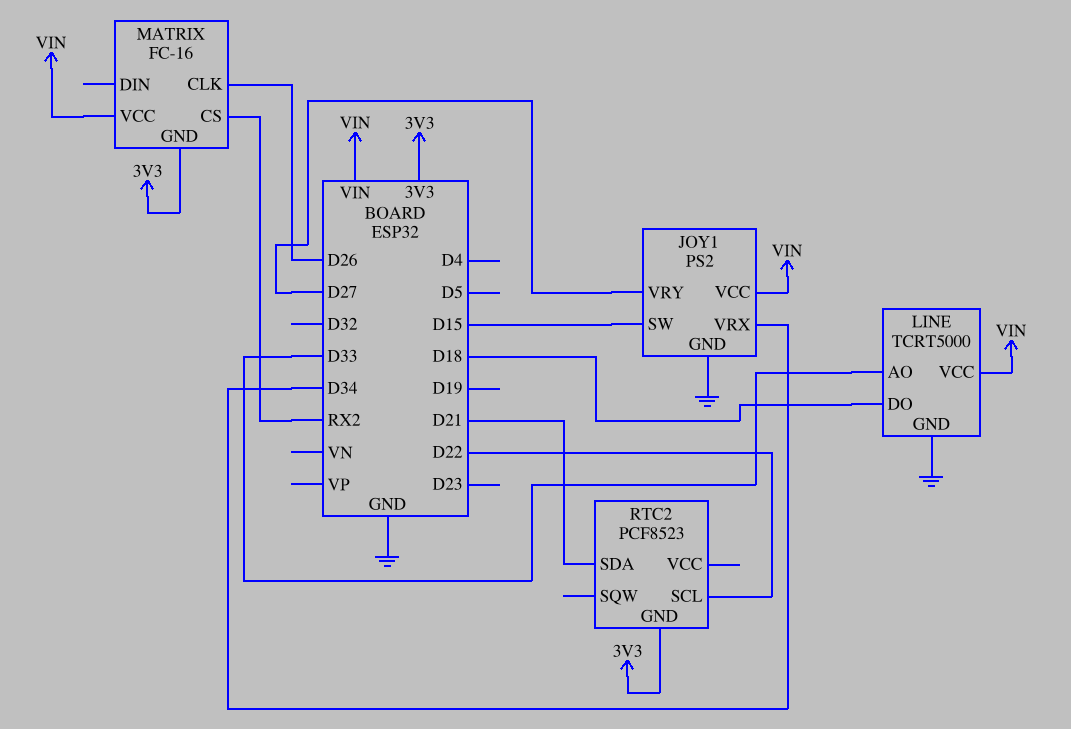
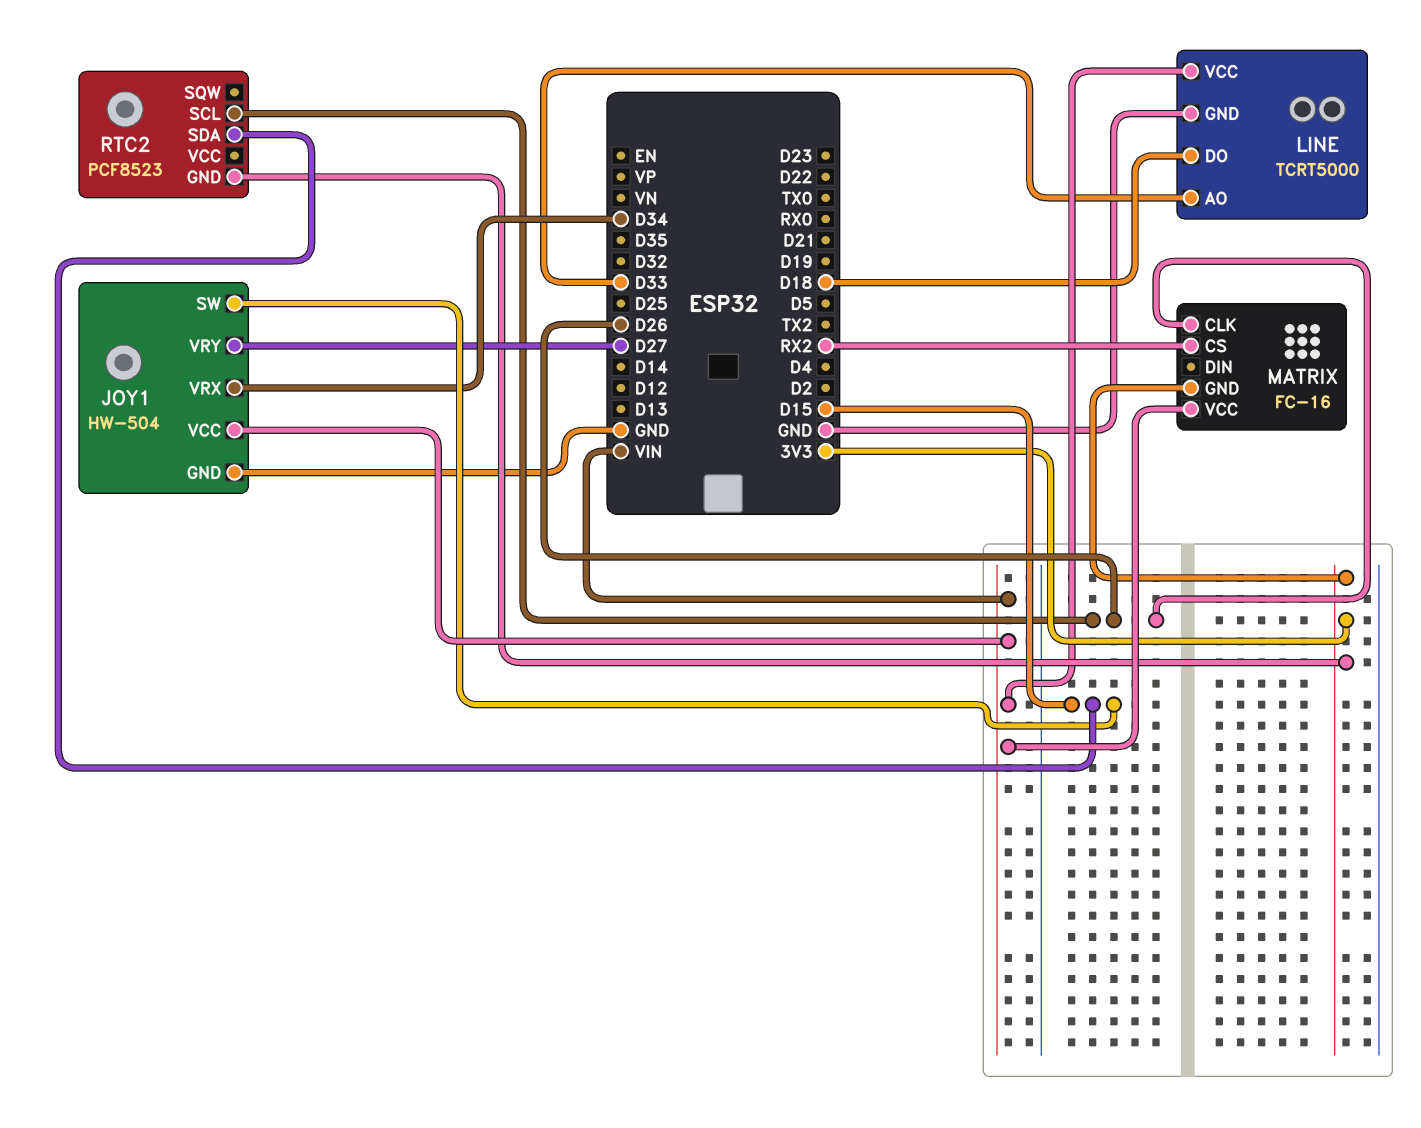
JOY1: PS2 -> HW-504
RTC2 pin SCL: D22 -> D26
RTC2 pin SDA: D21 -> D15

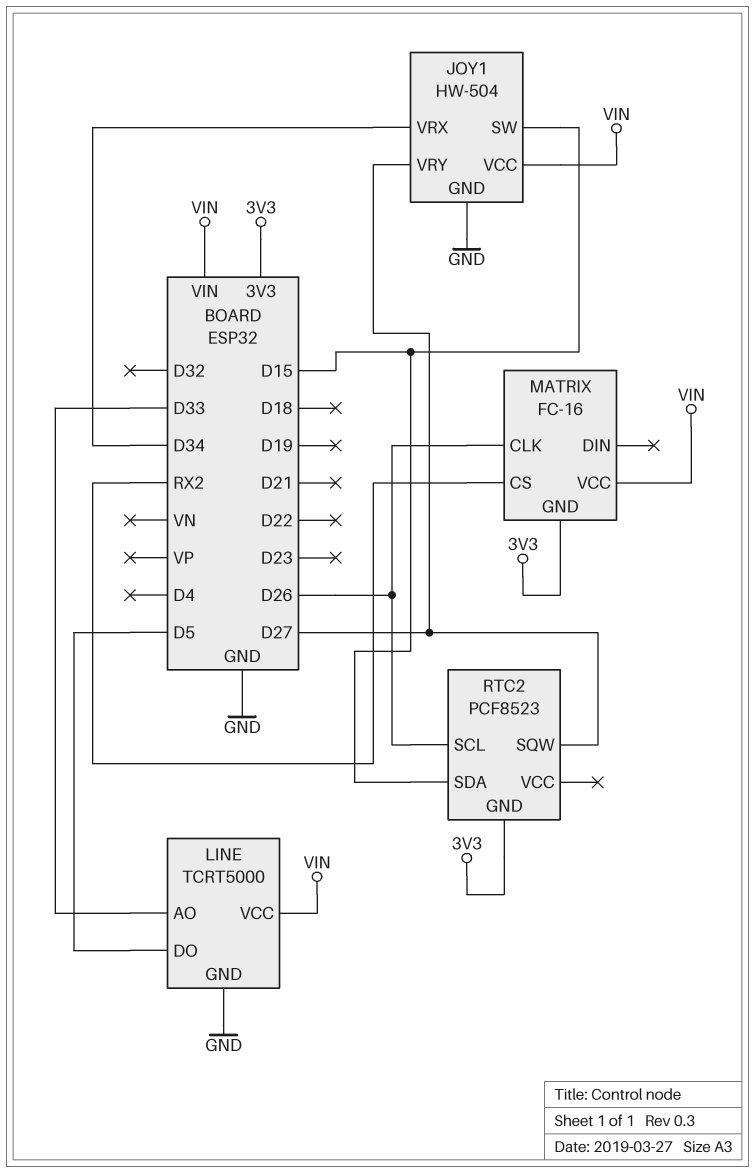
LINE pin DO: D18 -> D5
RTC2 pin SQW: none -> D27

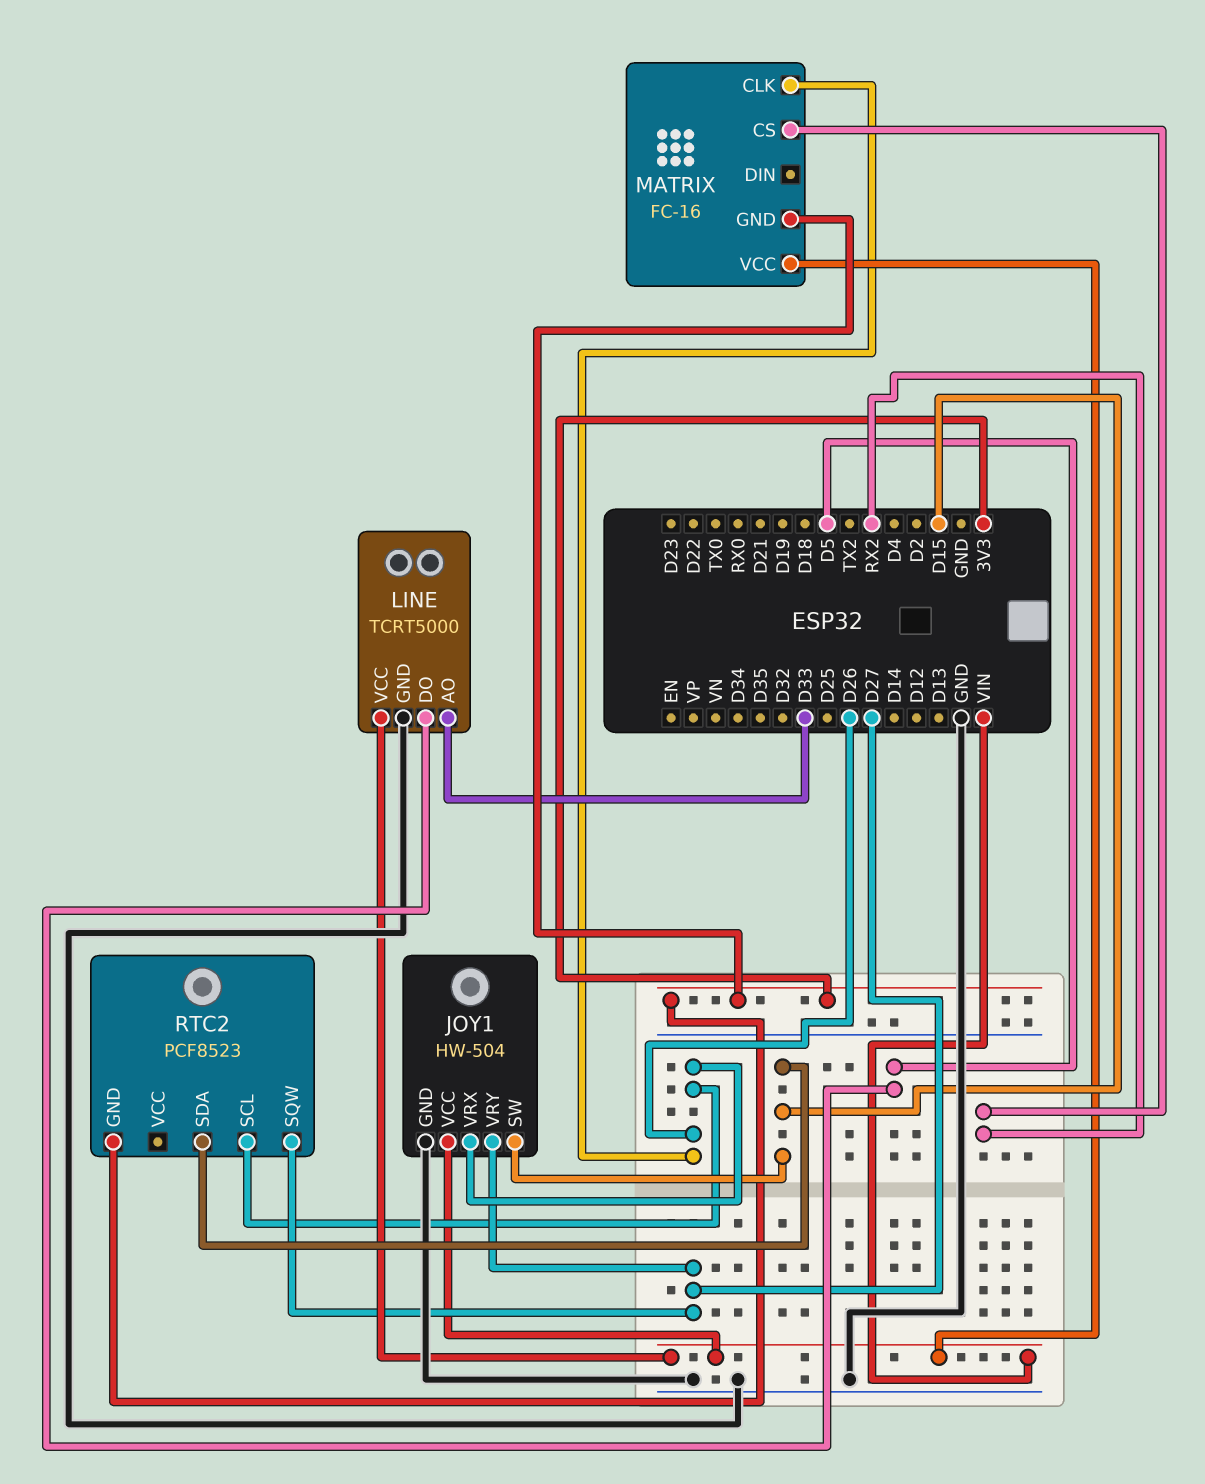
JOY1 pin VRX: D34 -> D26

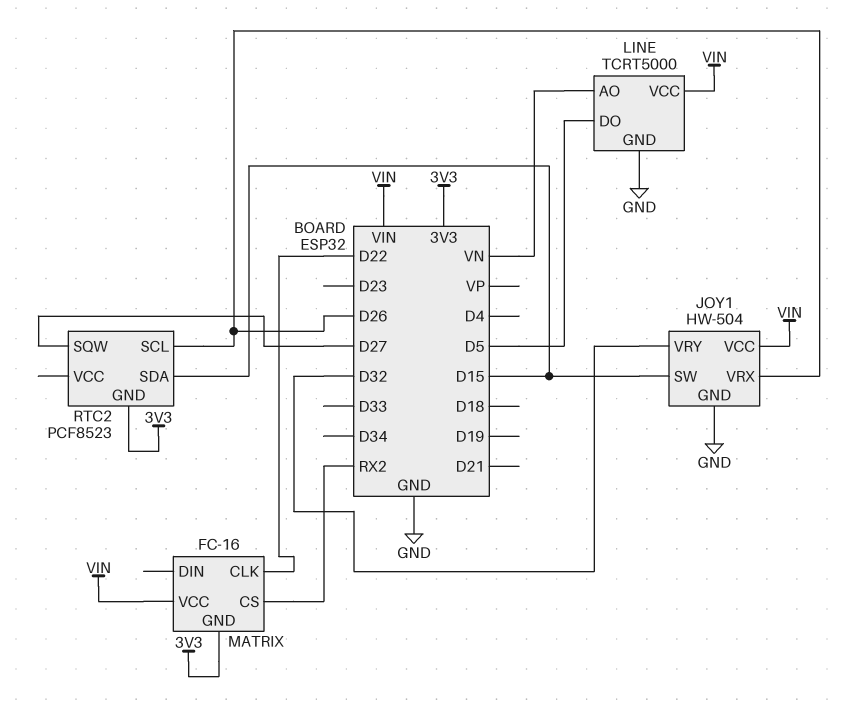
JOY1 pin VRY: D27 -> D32
LINE pin AO: D33 -> VN
MATRIX pin CLK: D26 -> D22

